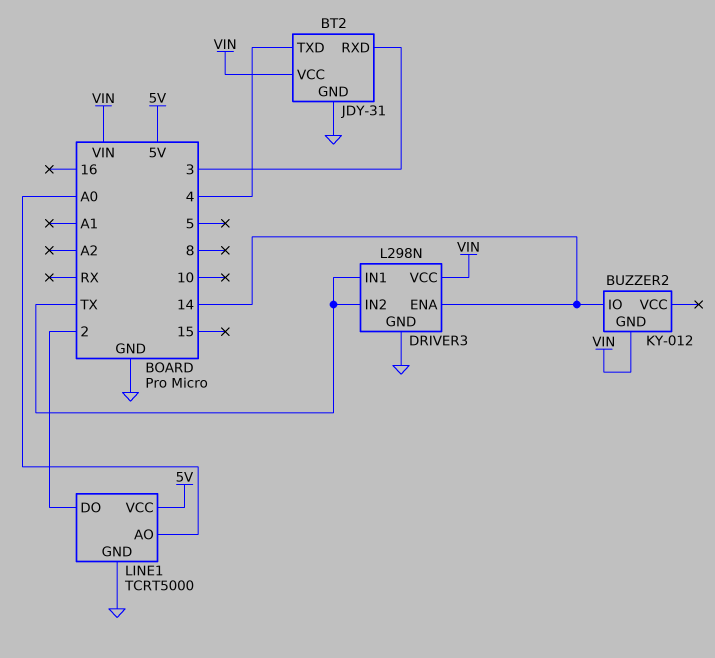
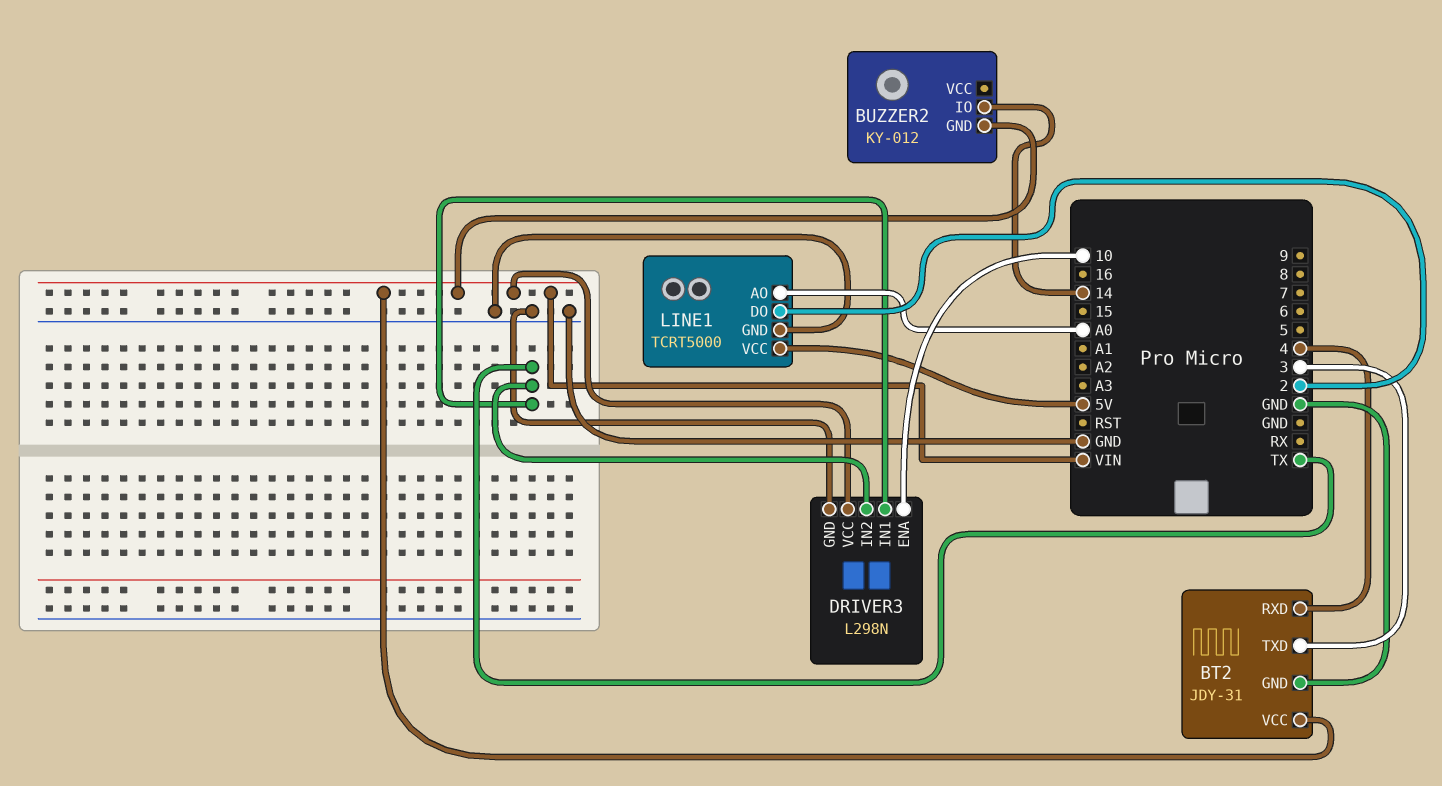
BT2 pin RXD: 3 -> 4
BT2 pin TXD: 4 -> 3
DRIVER3 pin ENA: 14 -> 10

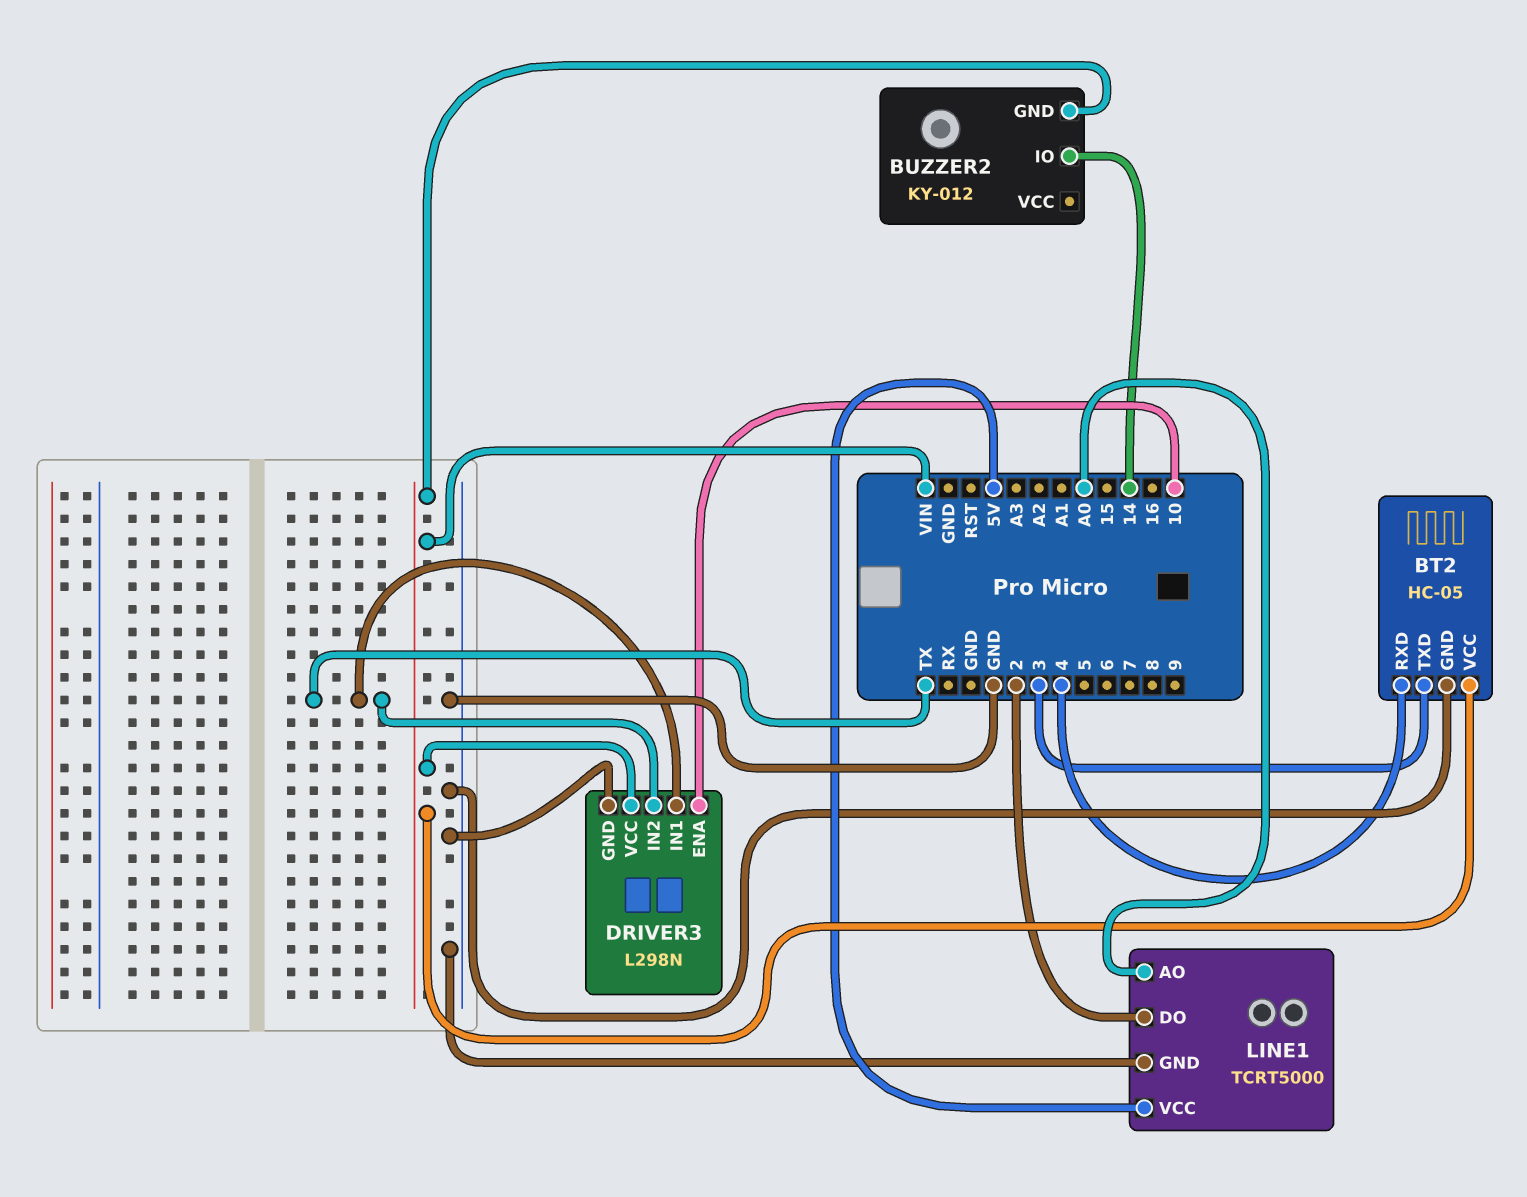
BT2: JDY-31 -> HC-05

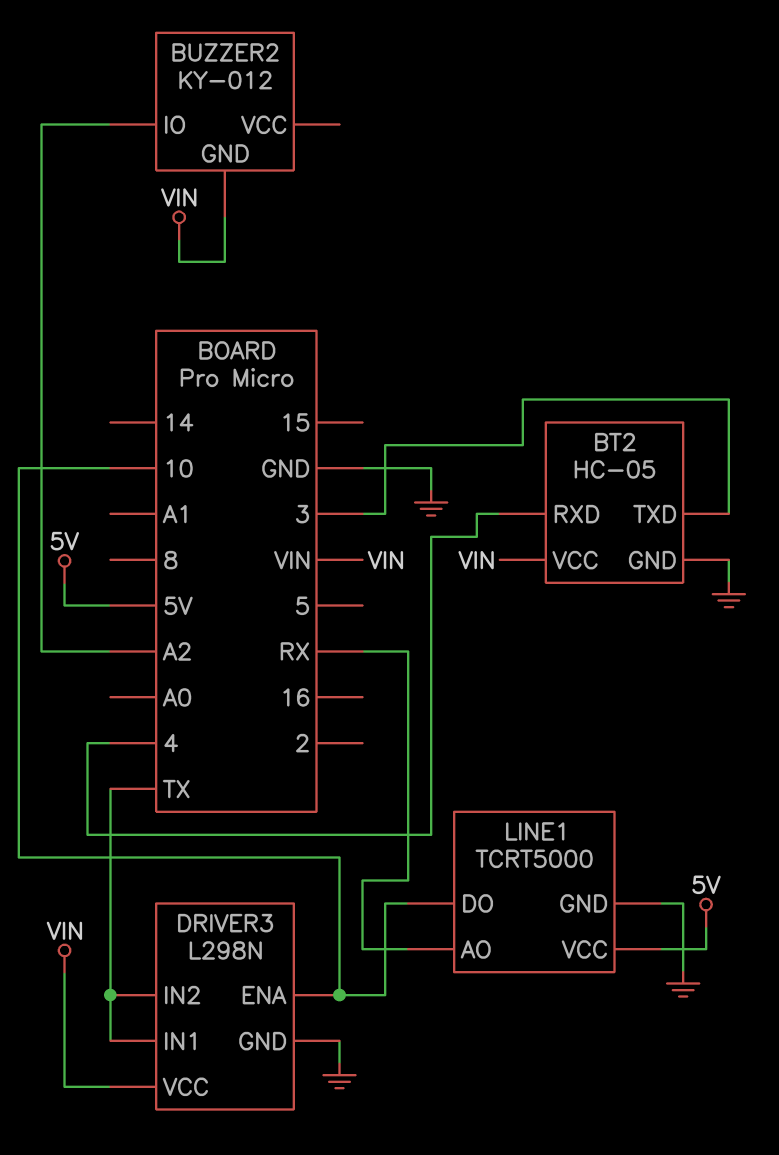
BUZZER2 pin IO: 14 -> A2
LINE1 pin AO: A0 -> RX
LINE1 pin DO: 2 -> 10

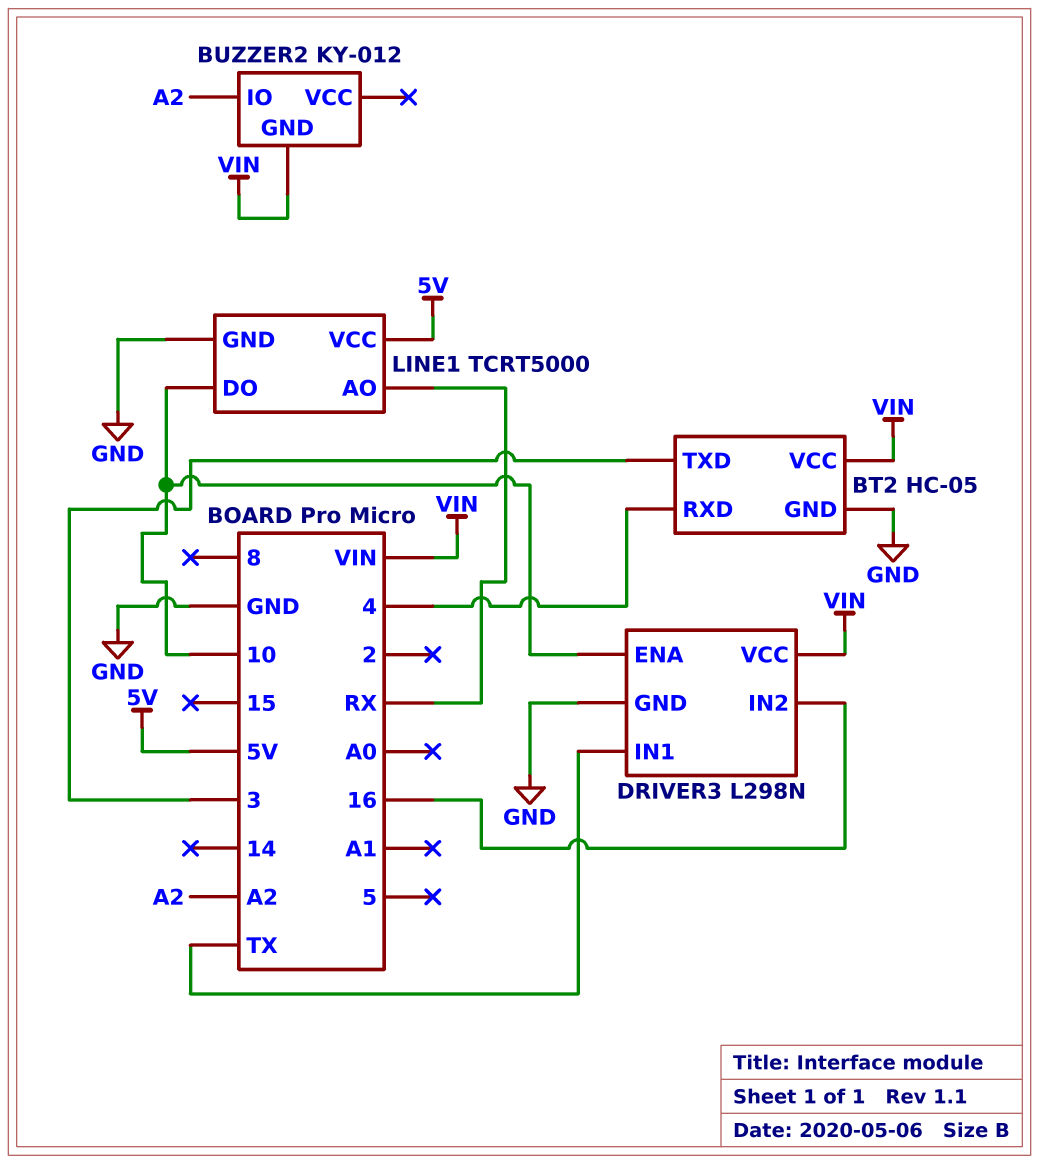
DRIVER3 pin IN2: TX -> 16

